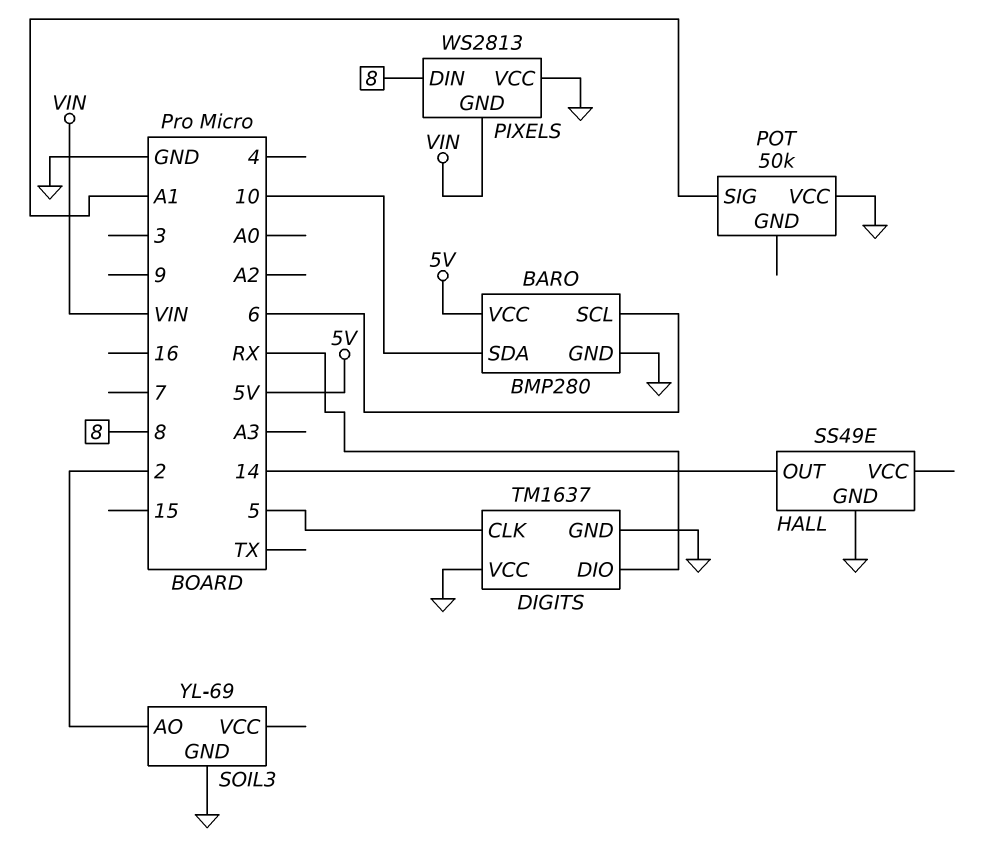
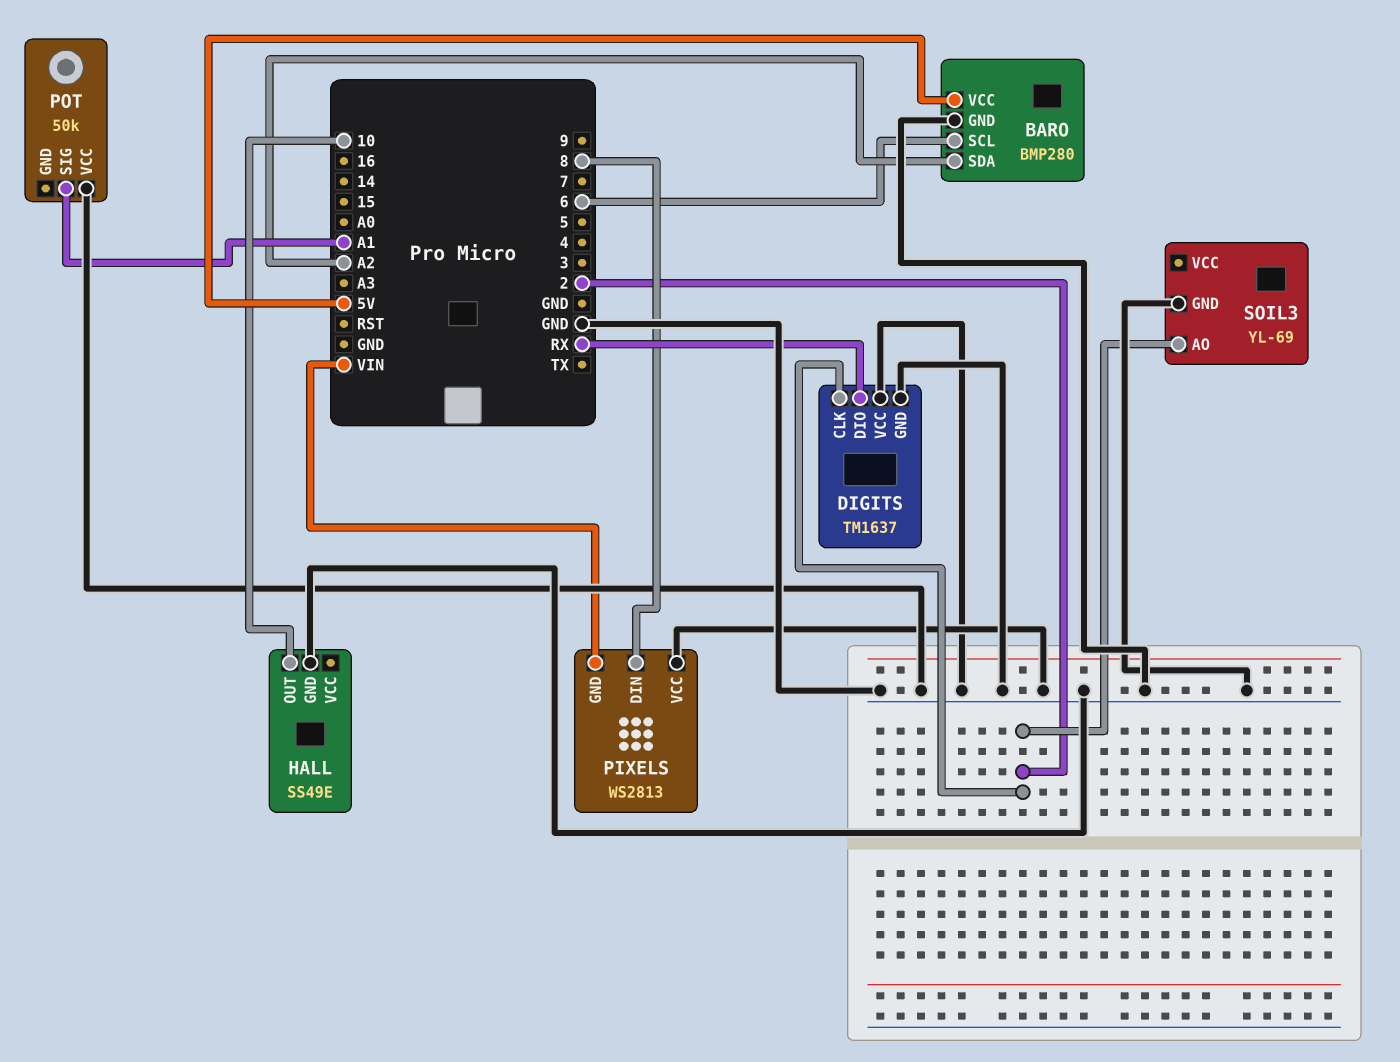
BARO pin SDA: 10 -> A2
DIGITS pin CLK: 5 -> 2
HALL pin OUT: 14 -> 10

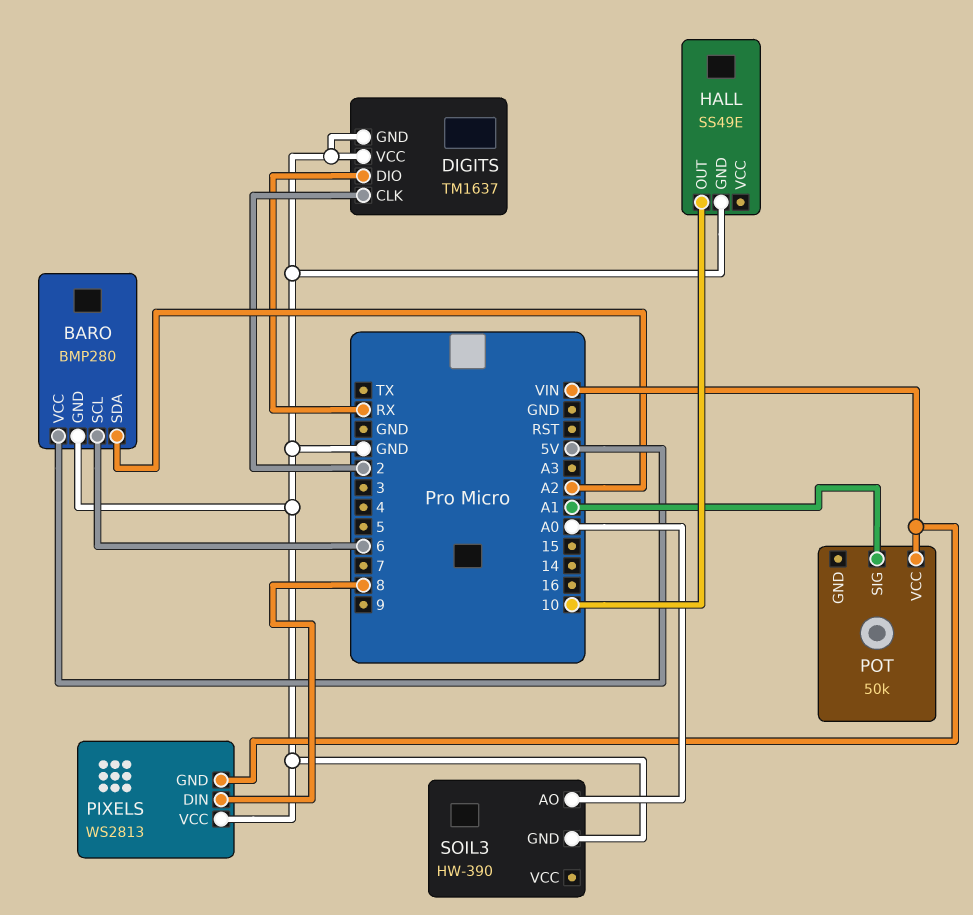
POT pin VCC: GND -> VIN
SOIL3: YL-69 -> HW-390
SOIL3 pin AO: 2 -> A0

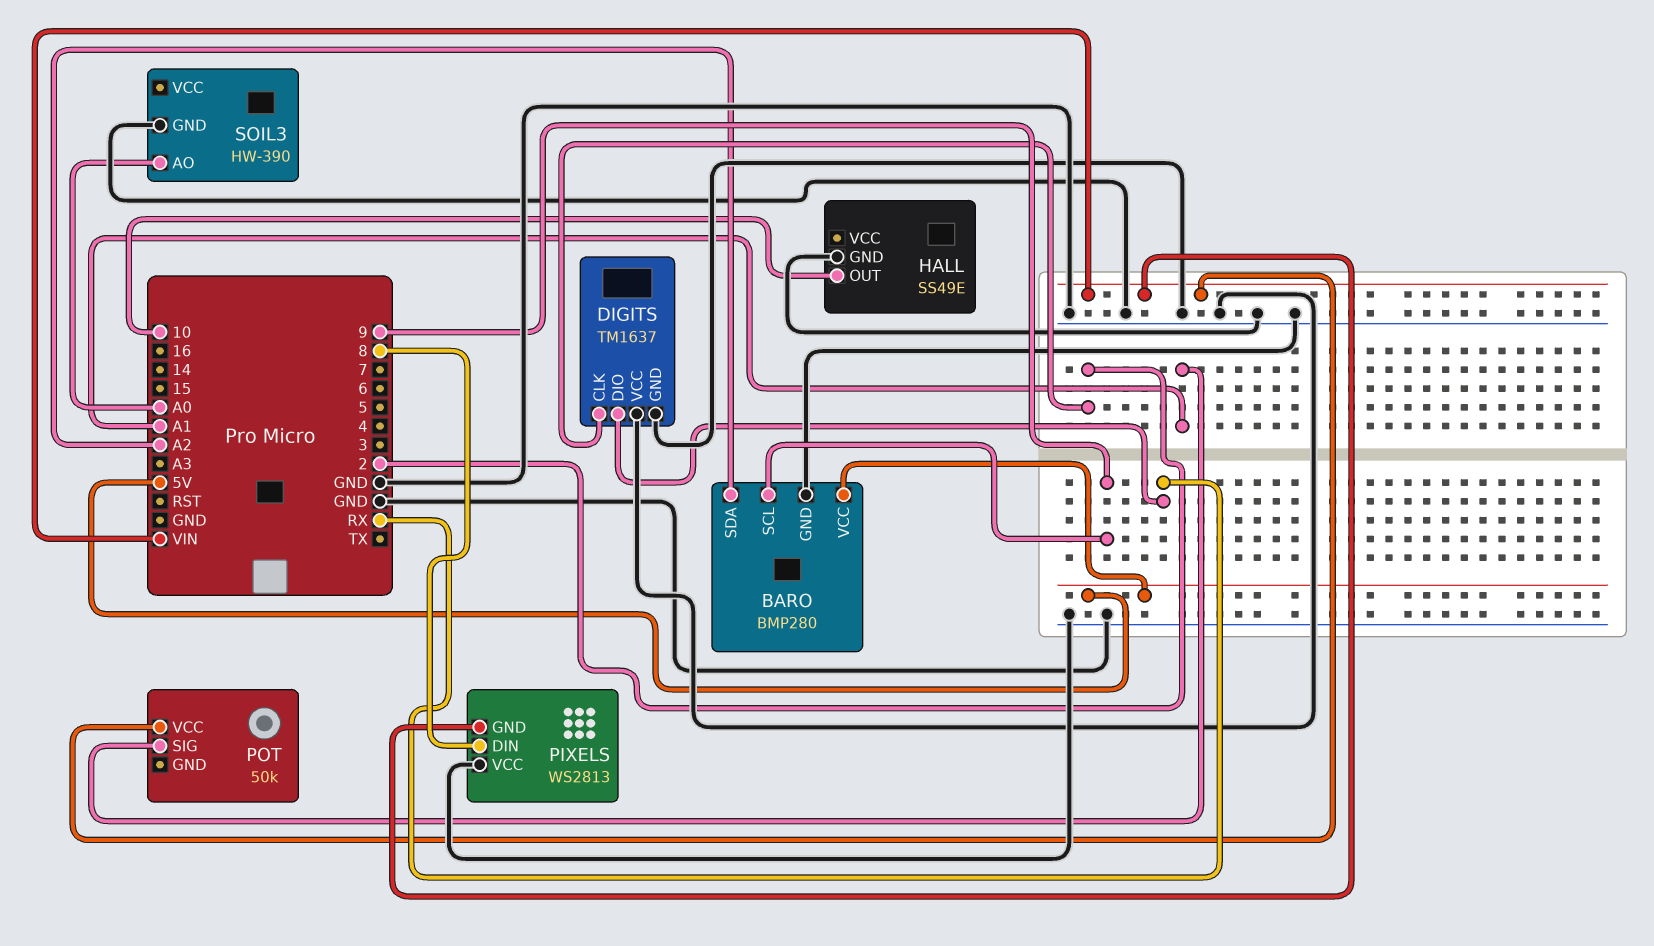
BARO pin SCL: 6 -> 9

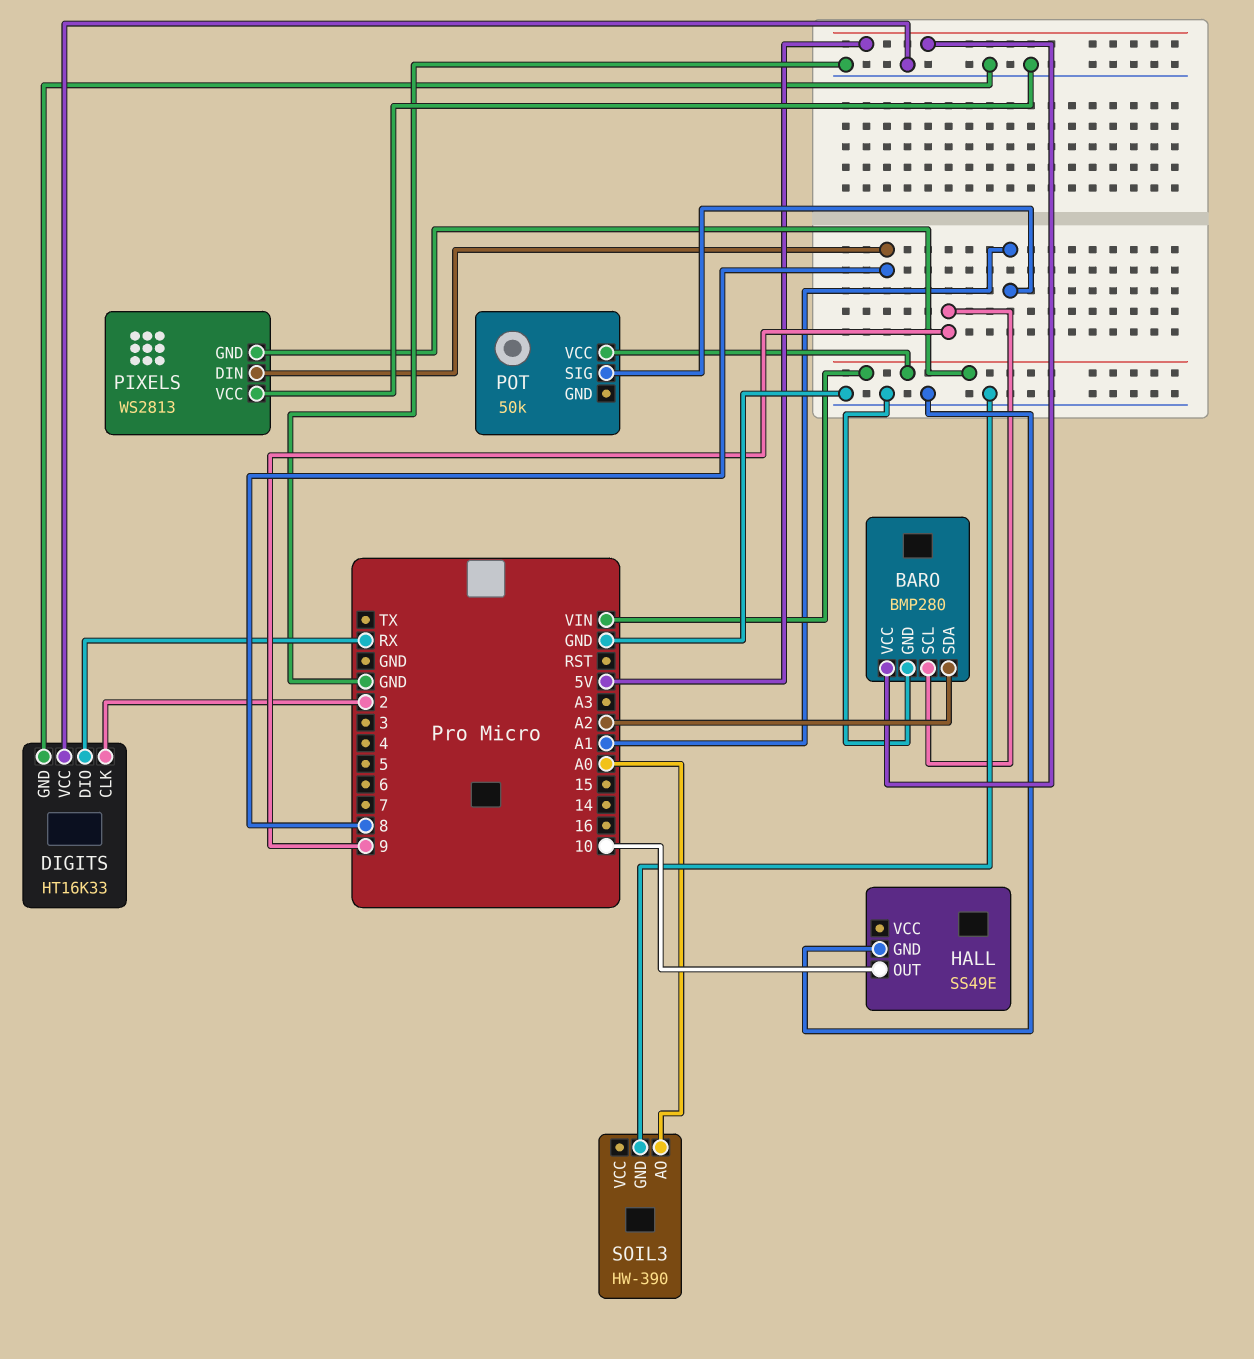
DIGITS: TM1637 -> HT16K33

